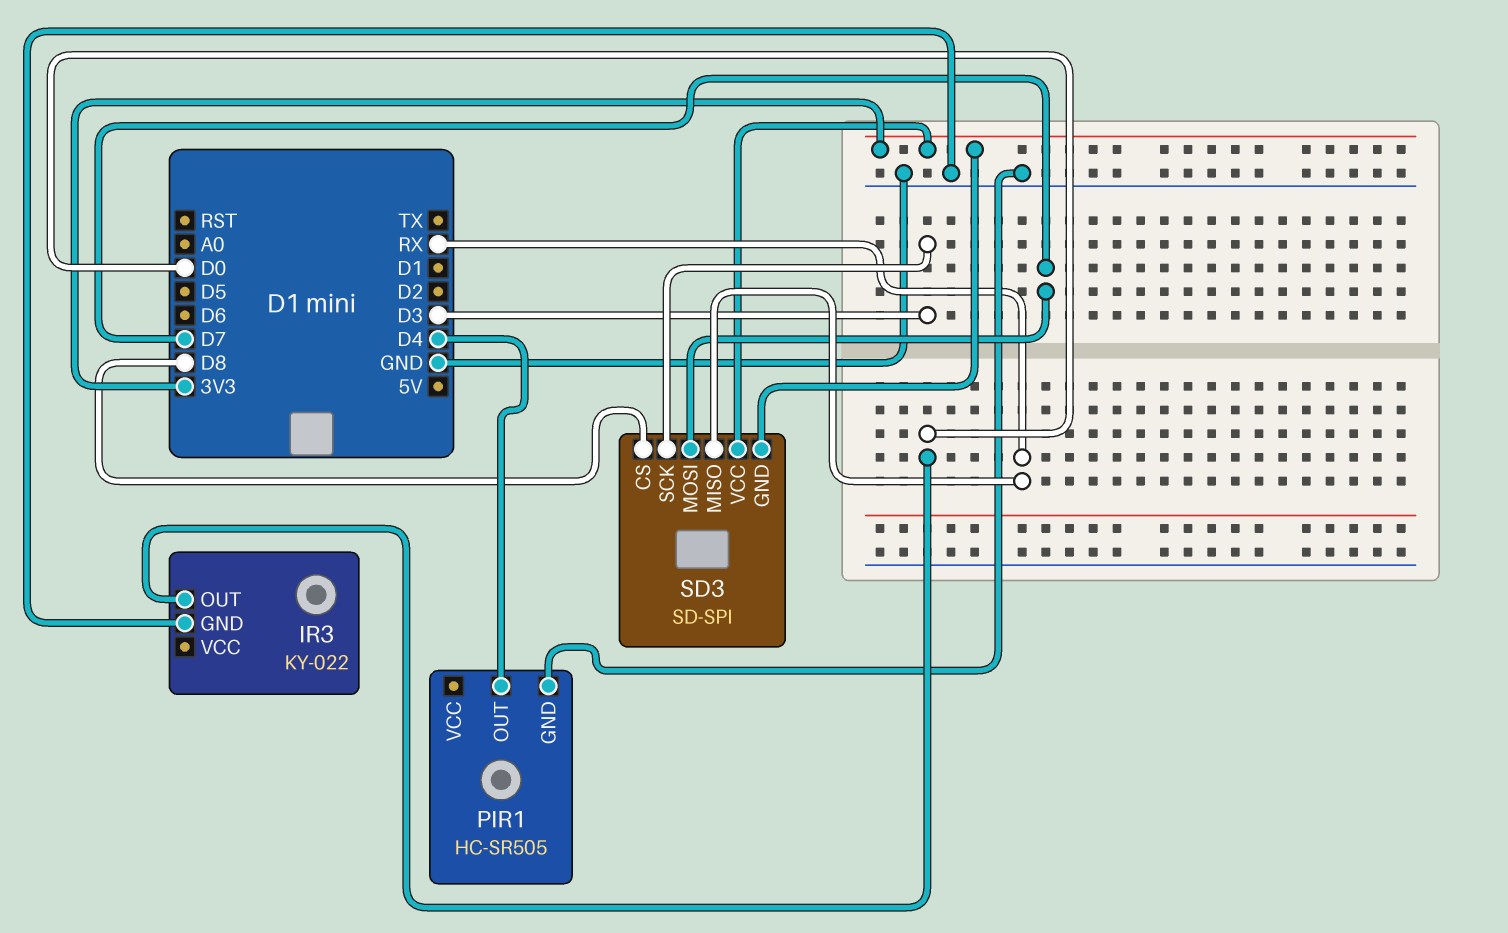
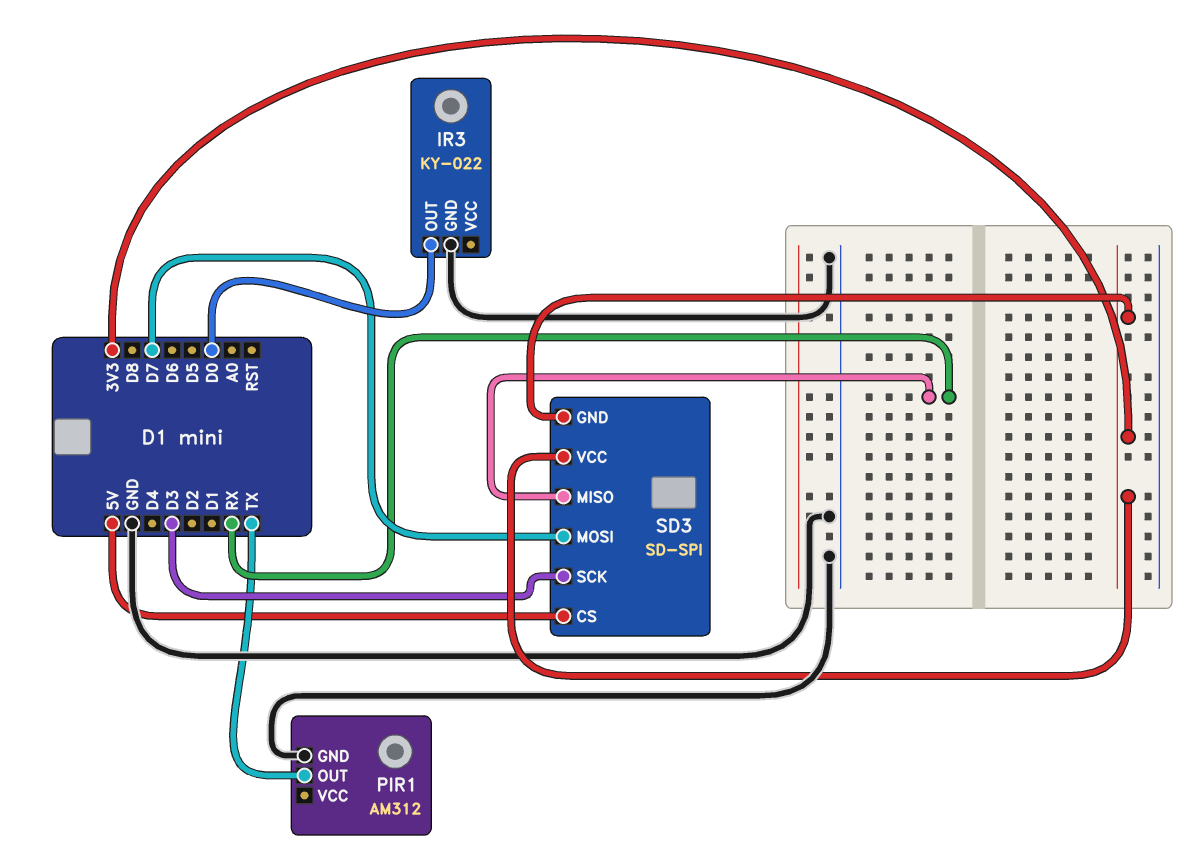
PIR1: HC-SR505 -> AM312
PIR1 pin OUT: D4 -> TX
SD3 pin CS: D8 -> 5V

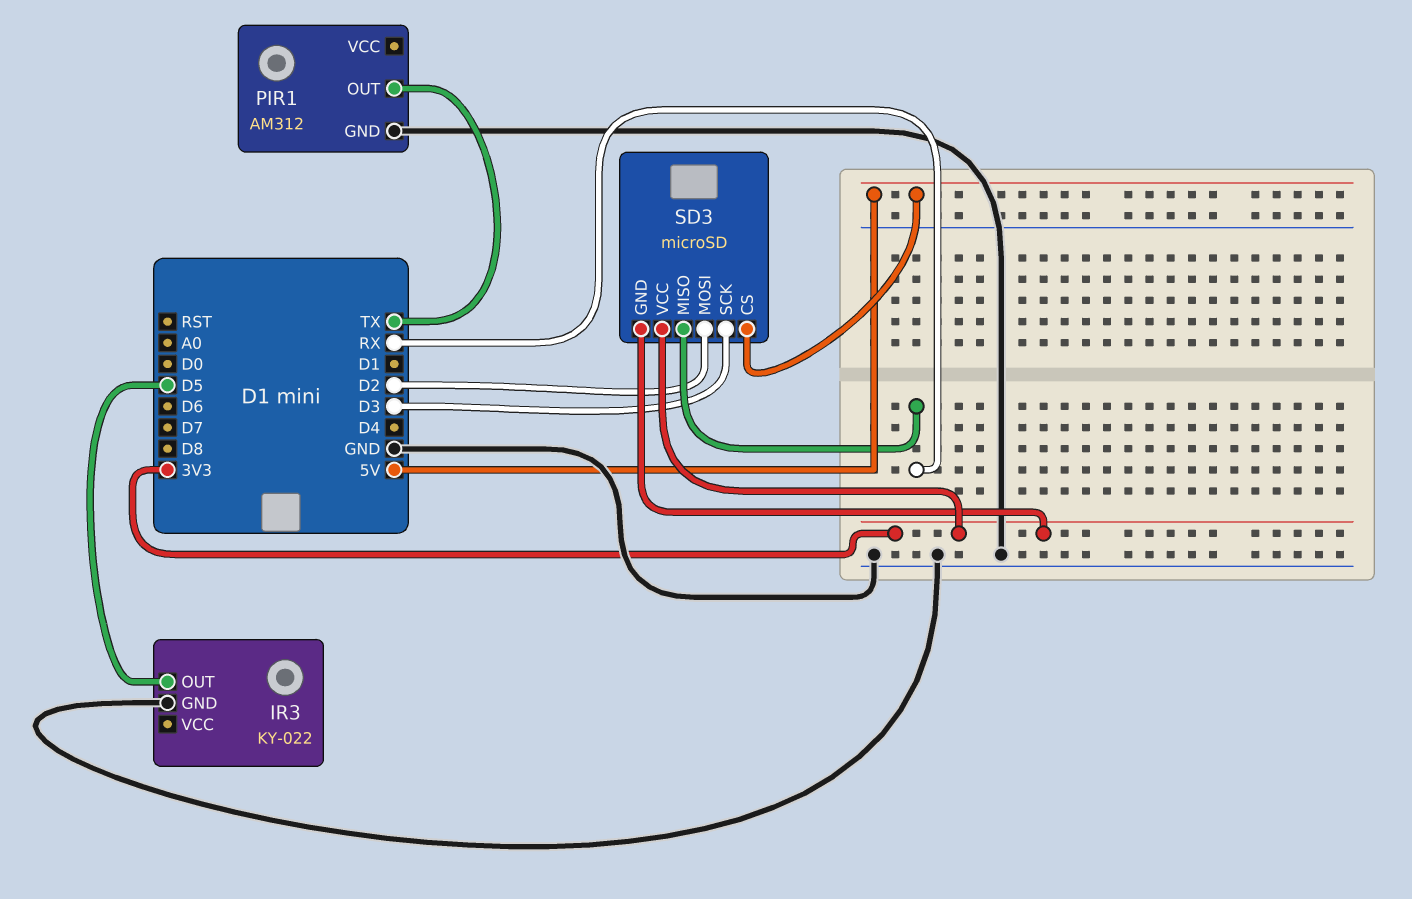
IR3 pin OUT: D0 -> D5
SD3: SD-SPI -> microSD
SD3 pin MOSI: D7 -> D2

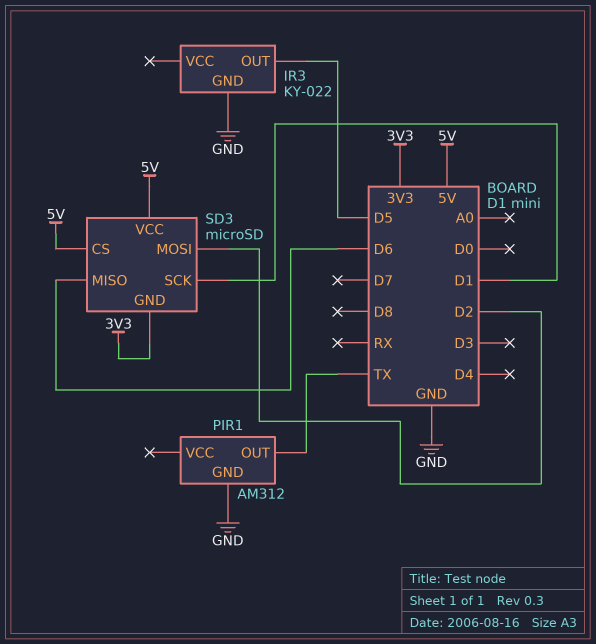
SD3 pin MISO: RX -> D6
SD3 pin SCK: D3 -> D1
SD3 pin VCC: 3V3 -> 5V

